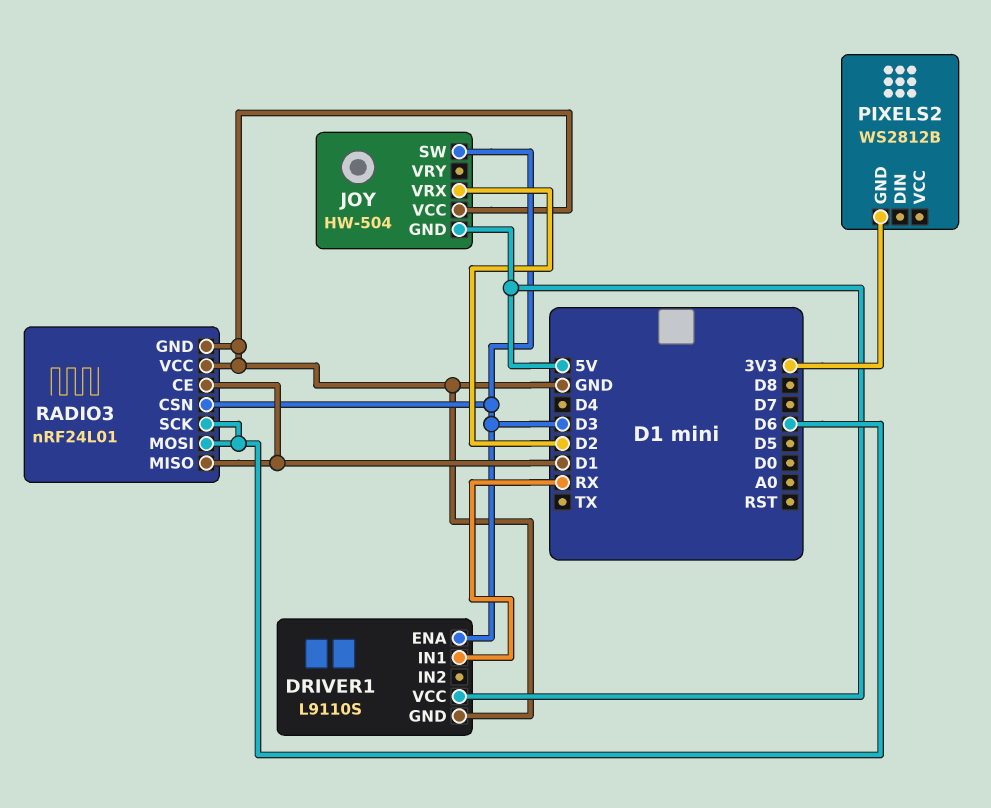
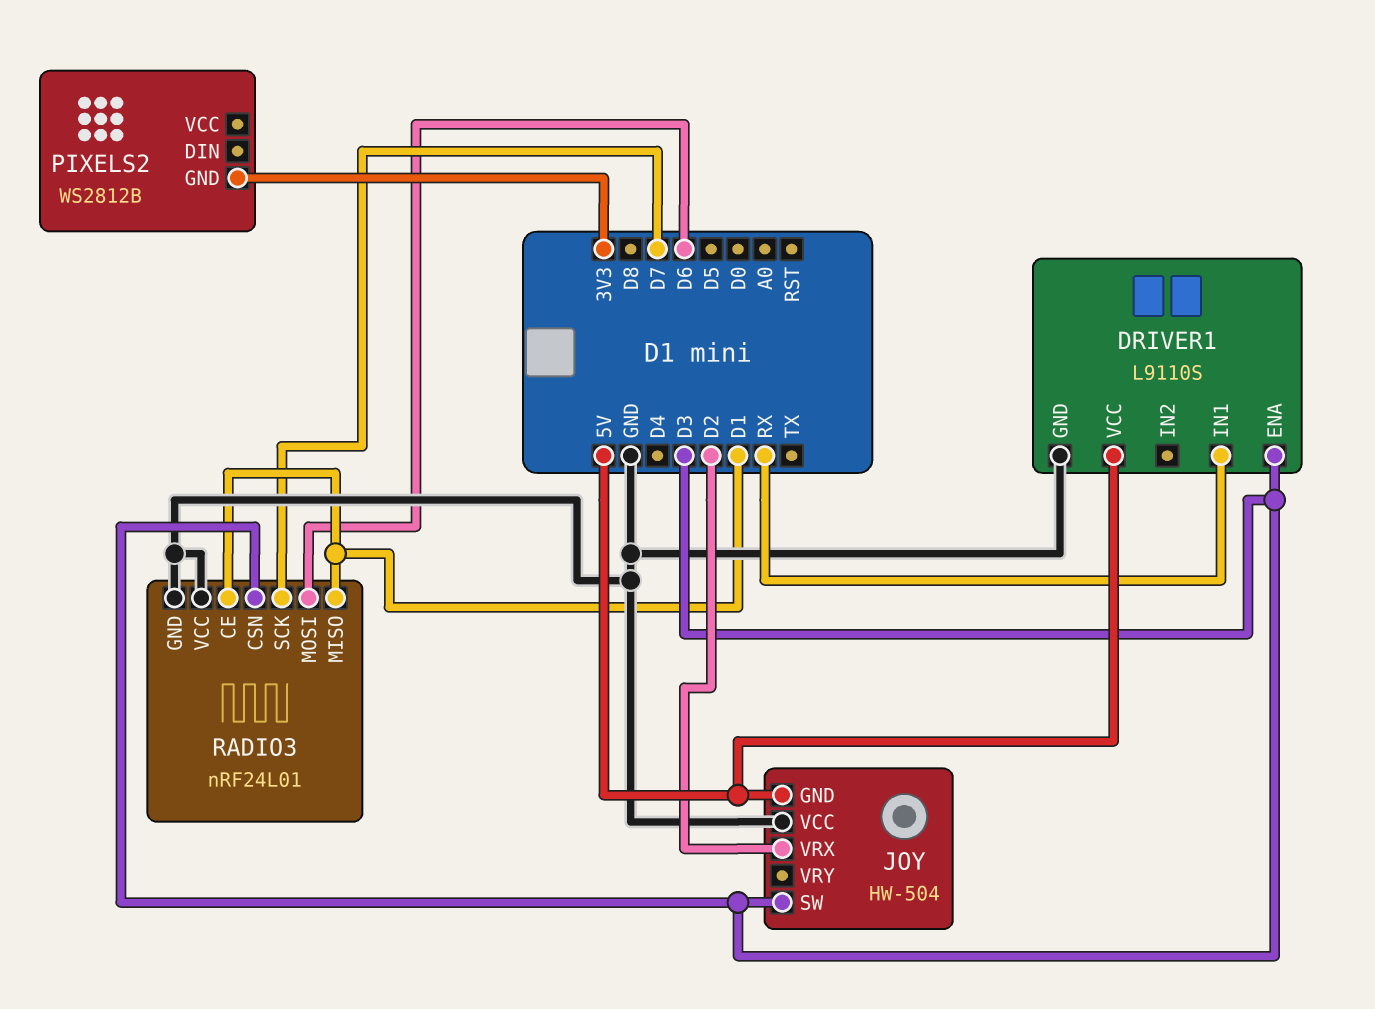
RADIO3 pin SCK: D6 -> D7

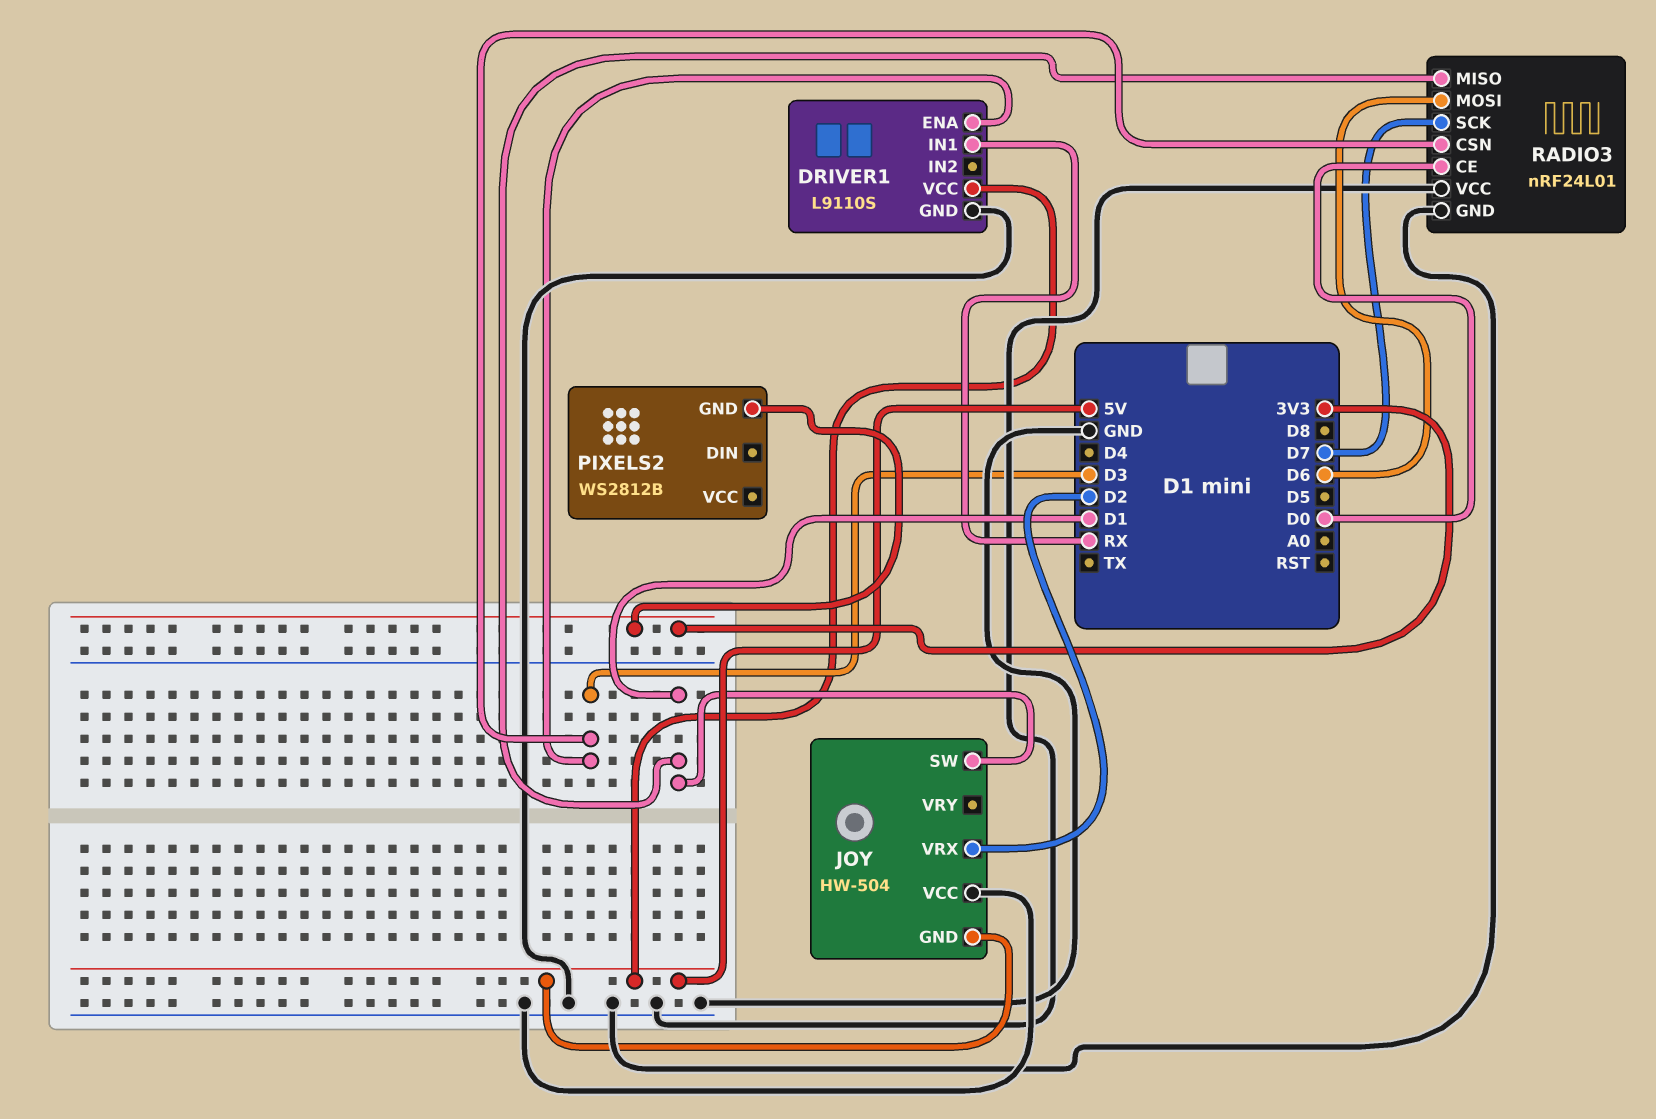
JOY pin SW: D3 -> D1
RADIO3 pin CE: D1 -> D0

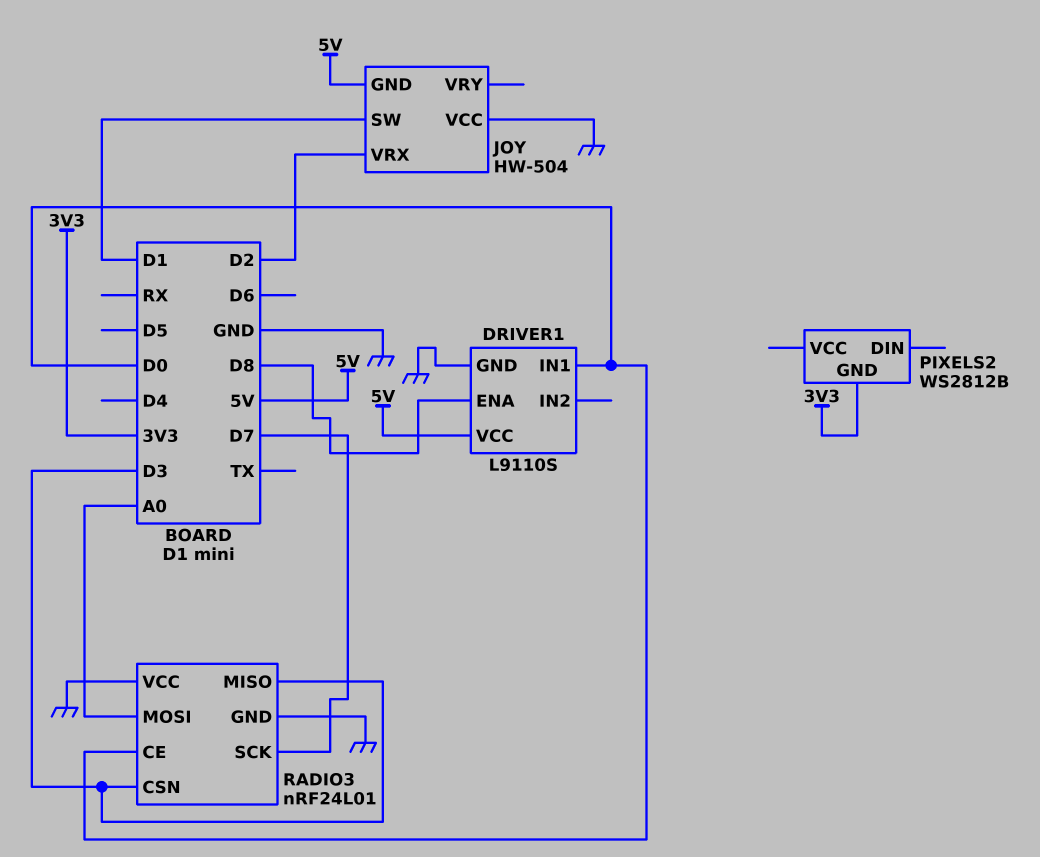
DRIVER1 pin ENA: D3 -> D8
DRIVER1 pin IN1: RX -> D0
RADIO3 pin MISO: D1 -> D3
RADIO3 pin MOSI: D6 -> A0

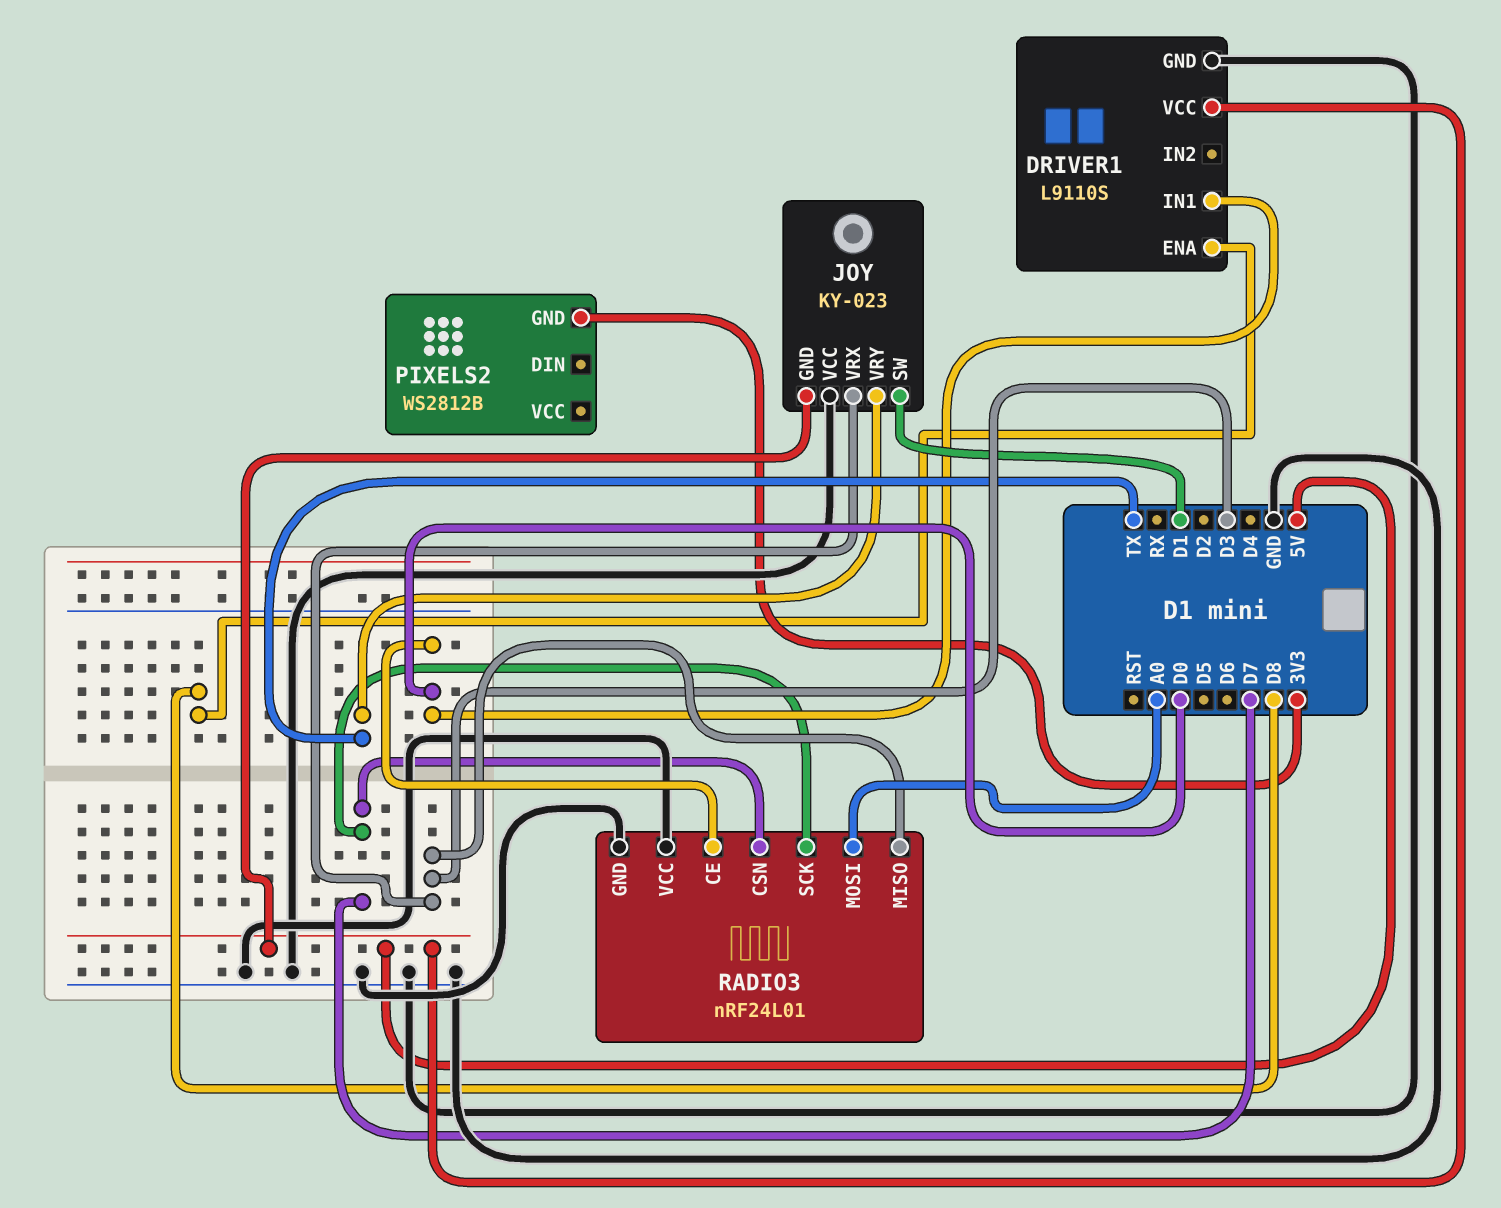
JOY: HW-504 -> KY-023
JOY pin VRX: D2 -> D3
JOY pin VRY: none -> TX
RADIO3 pin CSN: D3 -> D7

